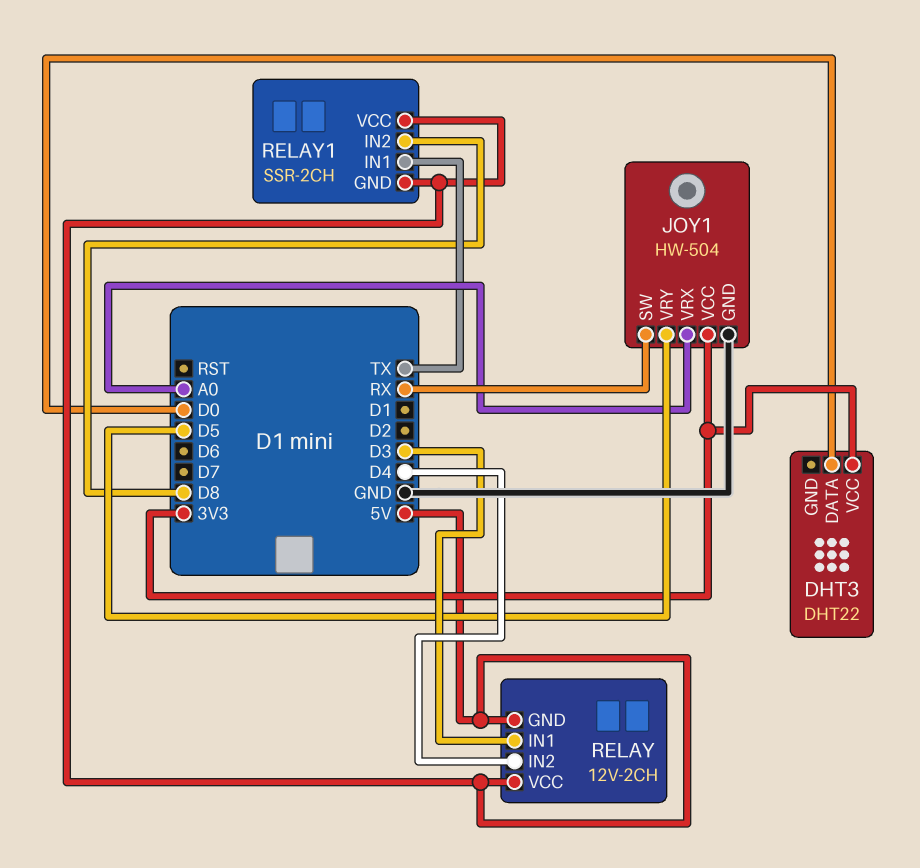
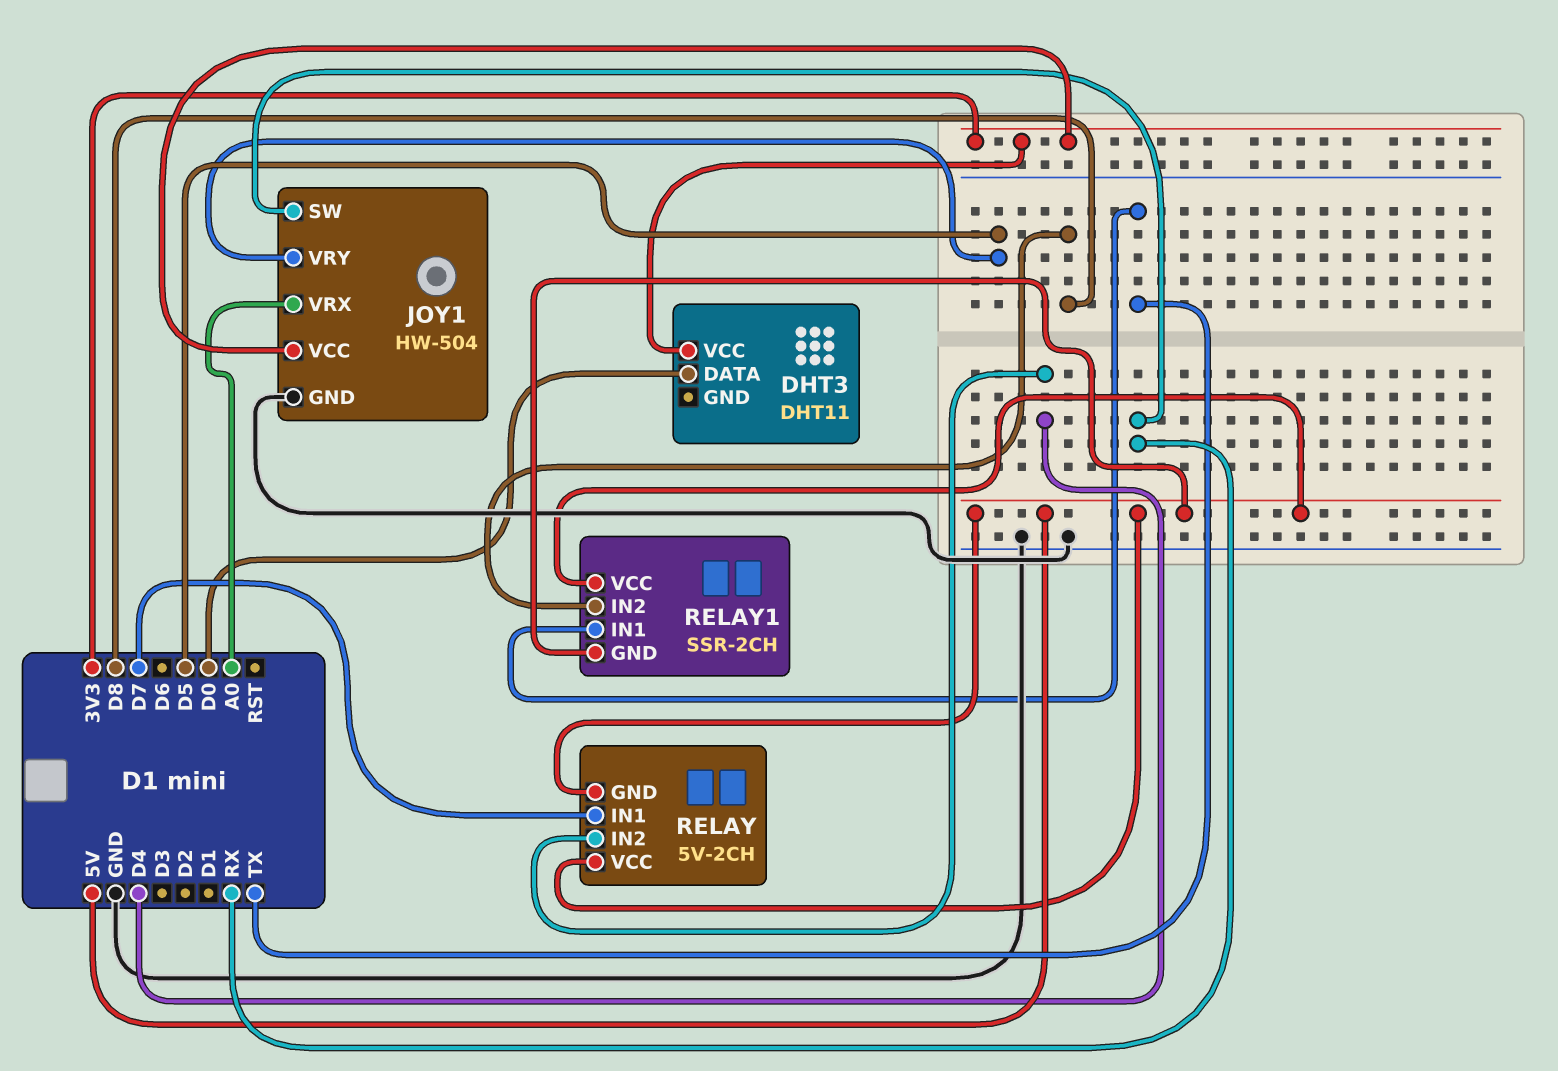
DHT3: DHT22 -> DHT11
RELAY: 12V-2CH -> 5V-2CH
RELAY pin IN1: D3 -> D7

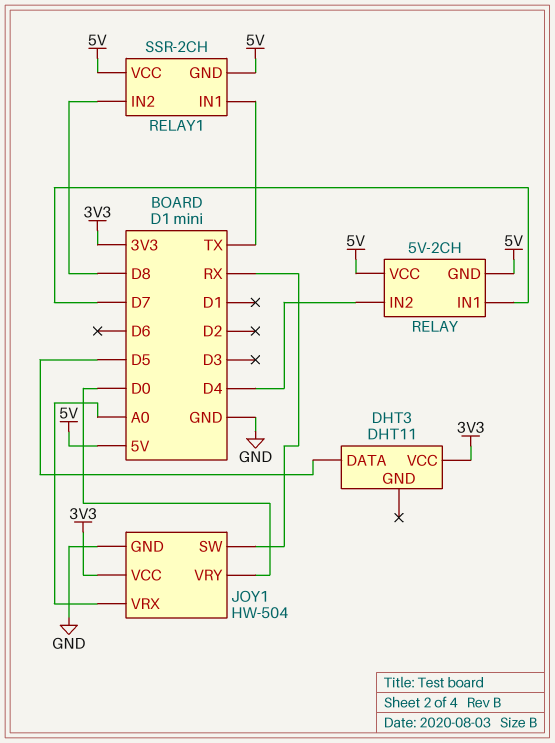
DHT3 pin DATA: D0 -> D5
JOY1 pin VRY: D5 -> D0

